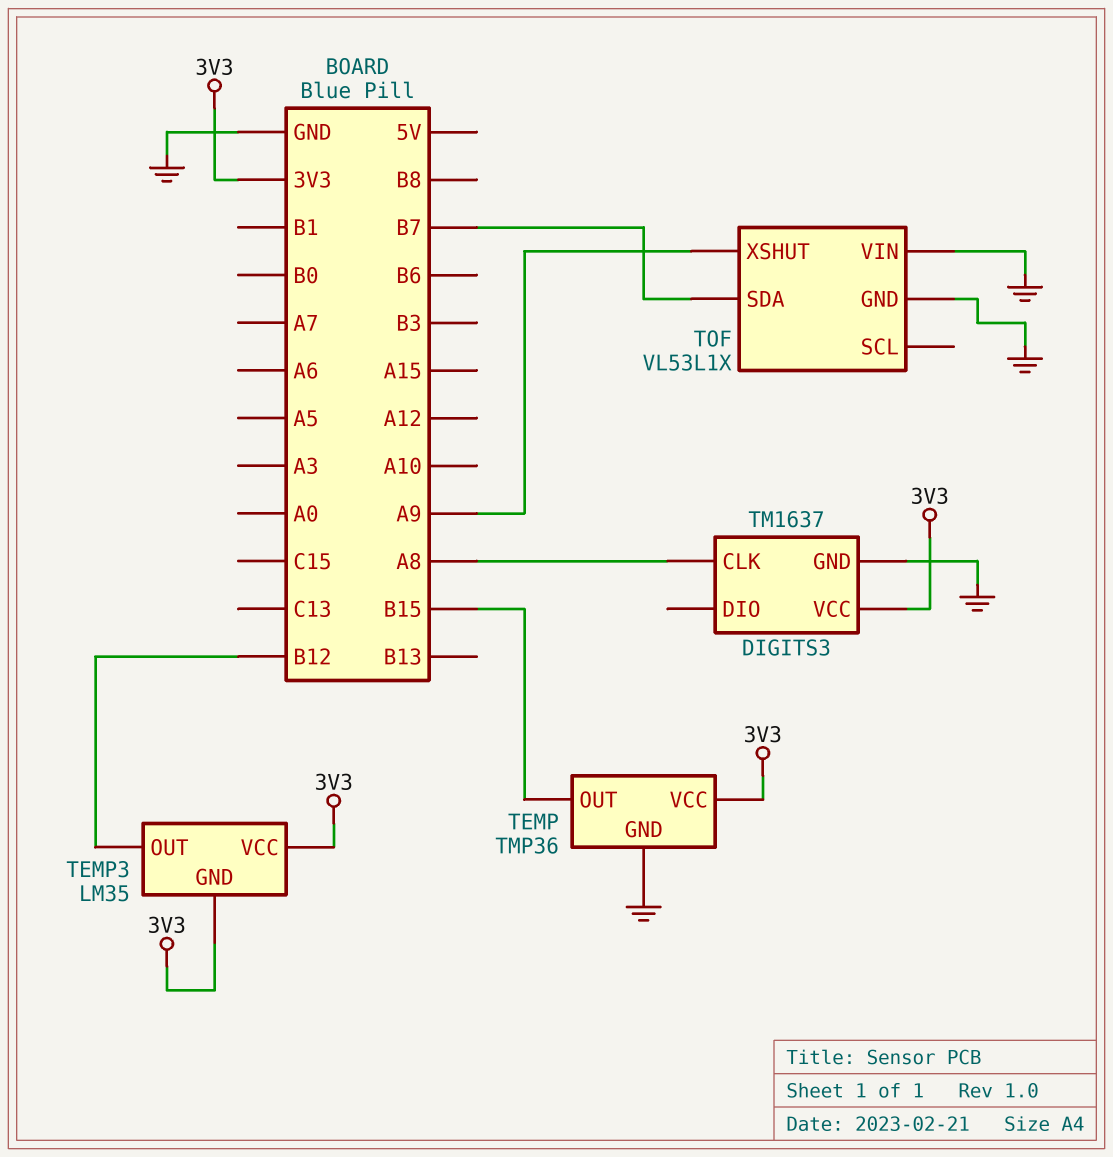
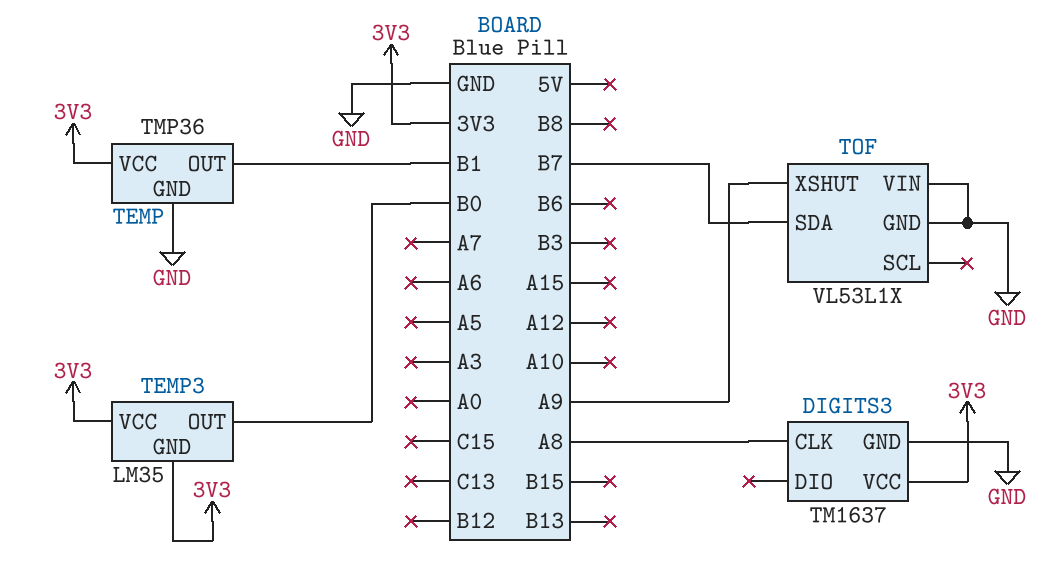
TEMP pin OUT: B15 -> B1
TEMP3 pin OUT: B12 -> B0

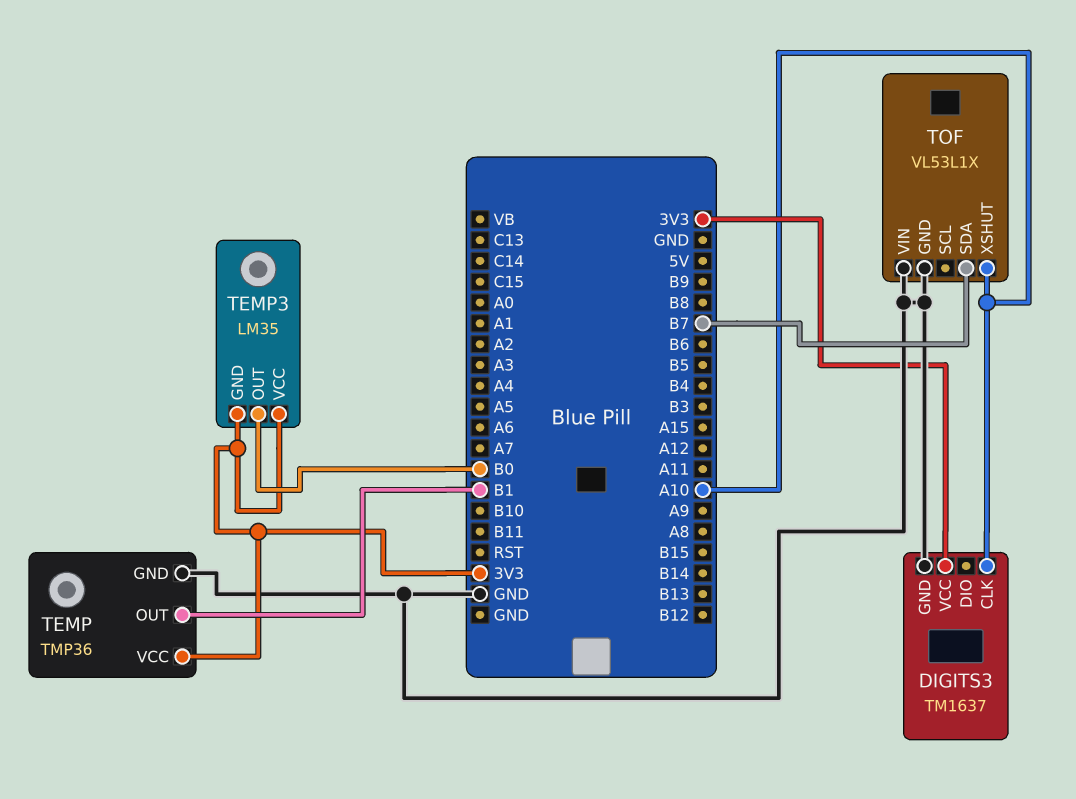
DIGITS3 pin CLK: A8 -> A10
TOF pin XSHUT: A9 -> A10

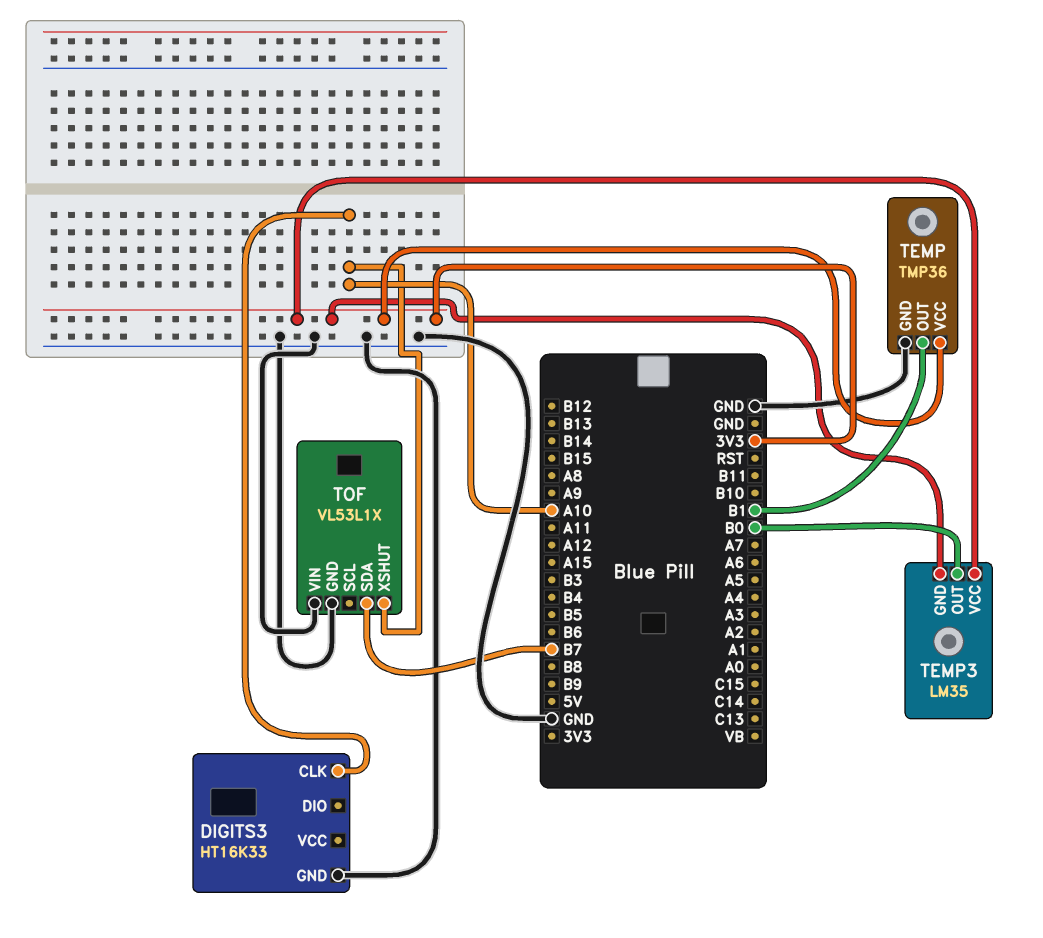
DIGITS3: TM1637 -> HT16K33
DIGITS3 pin VCC: 3V3 -> none

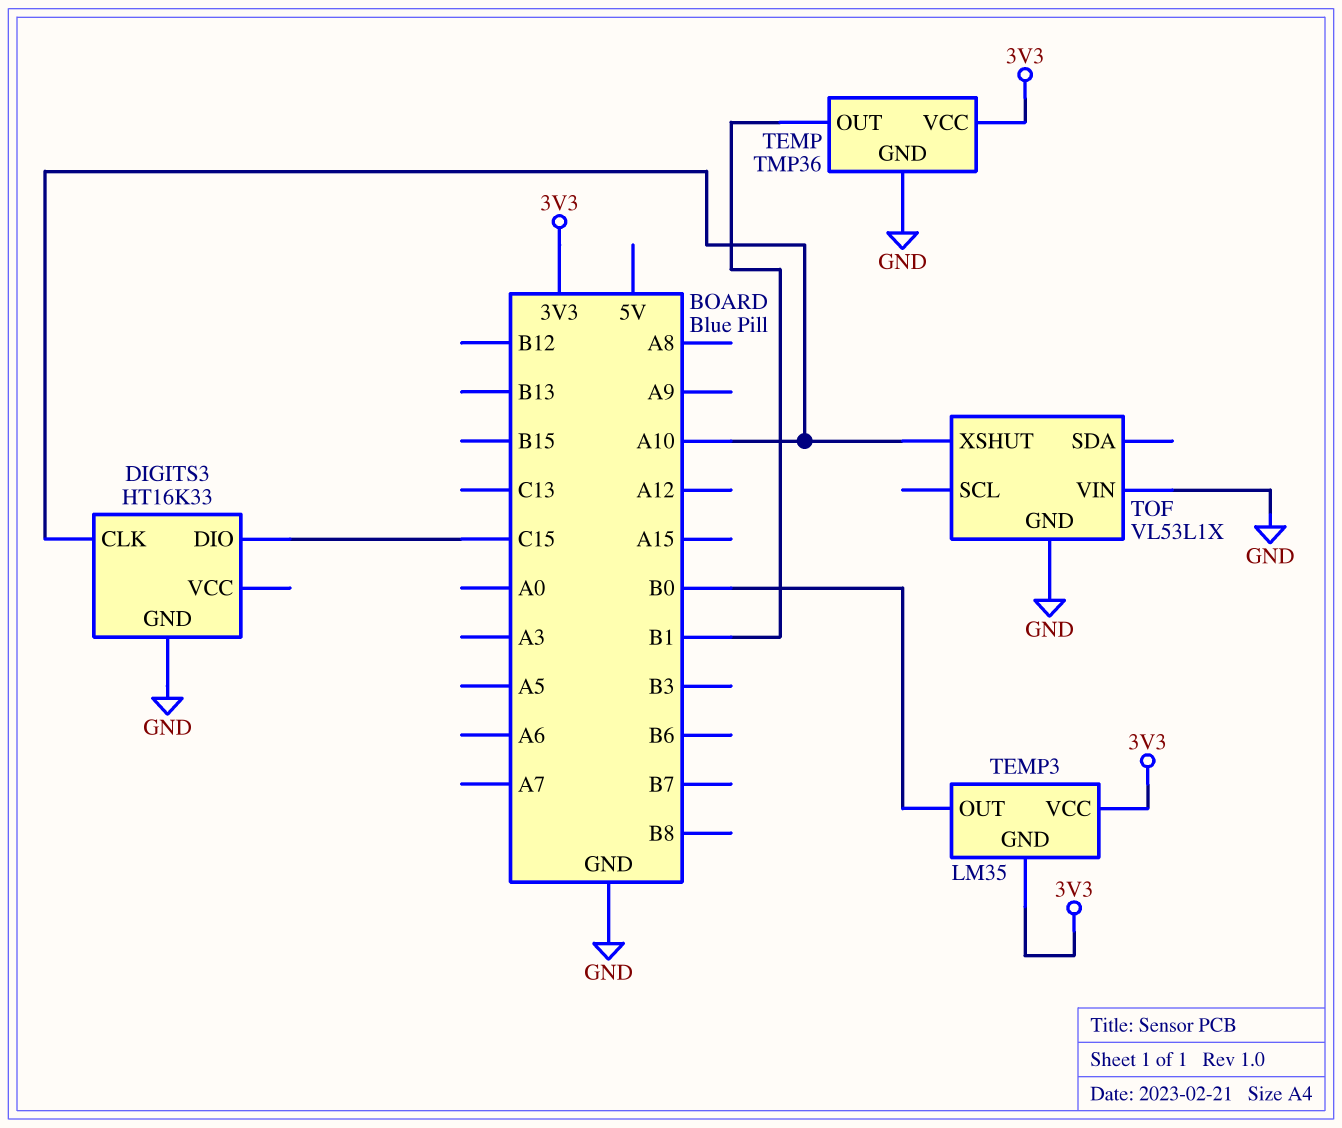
DIGITS3 pin DIO: none -> C15
TOF pin SDA: B7 -> none

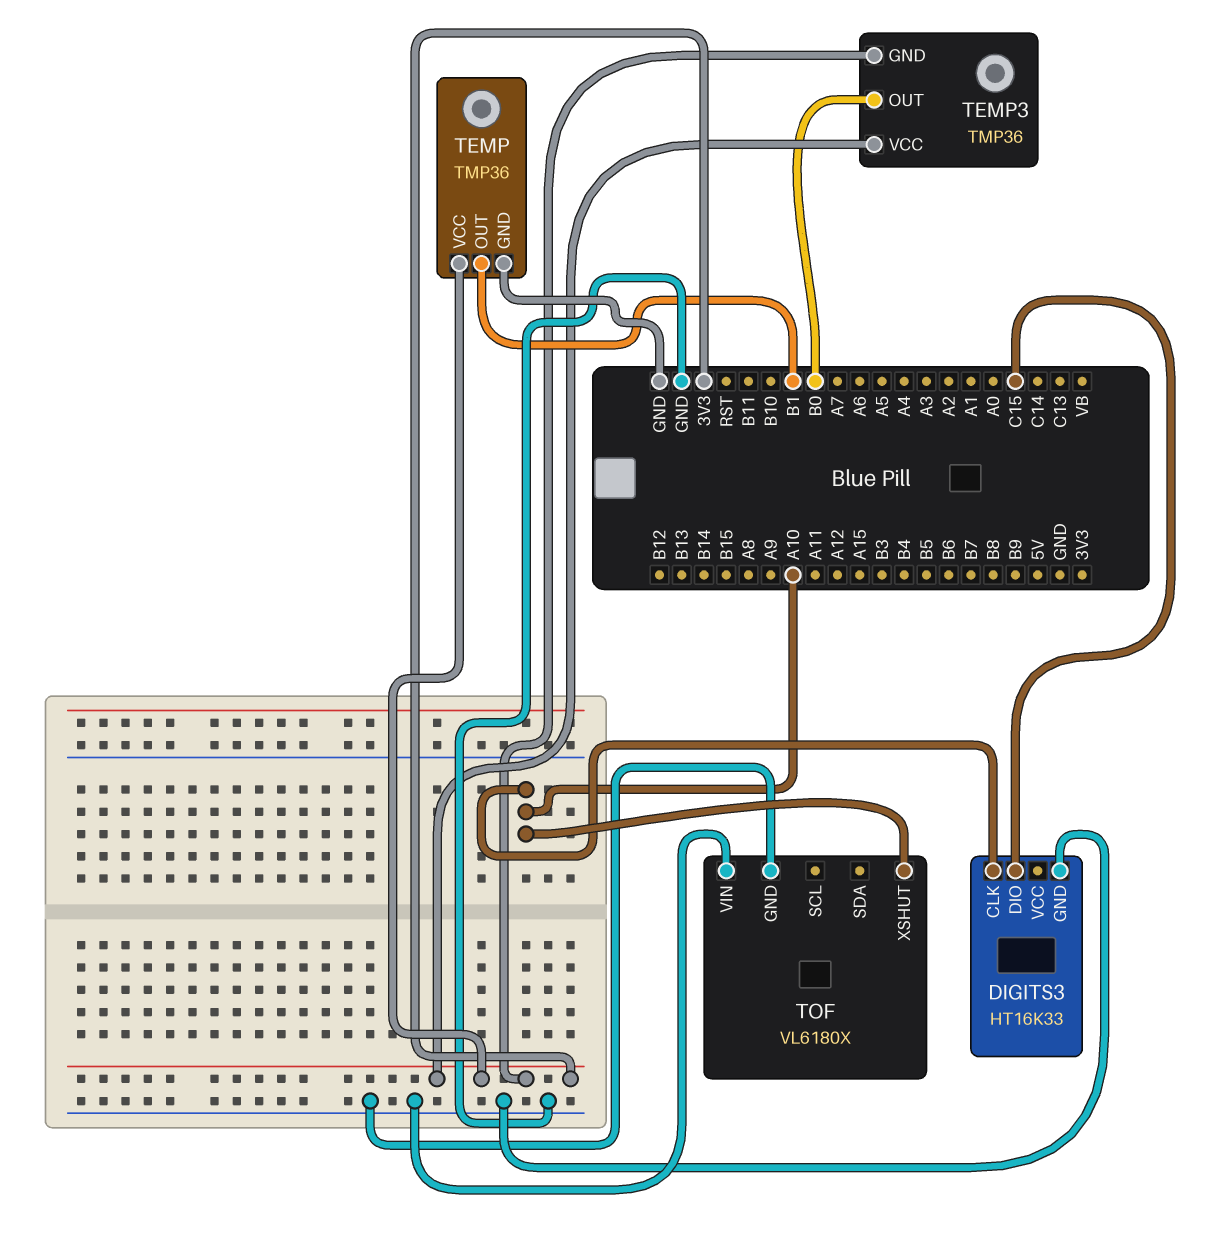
TEMP3: LM35 -> TMP36
TOF: VL53L1X -> VL6180X

